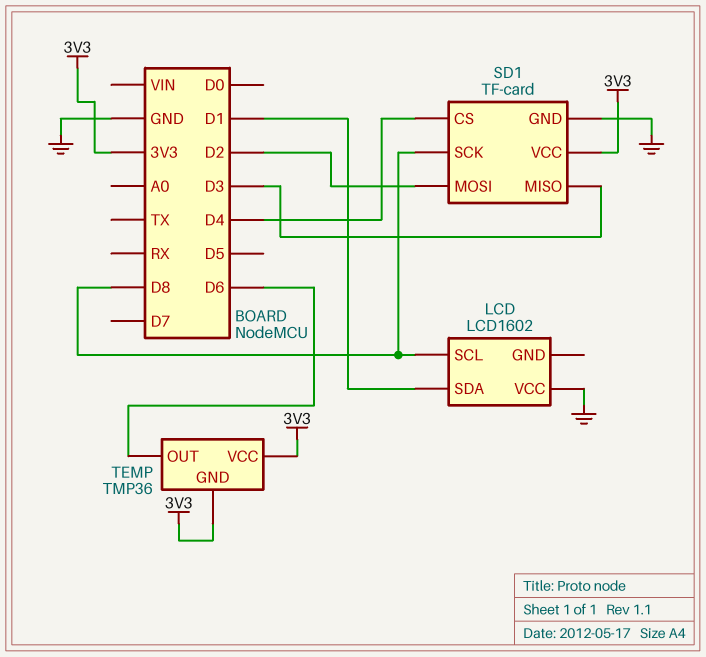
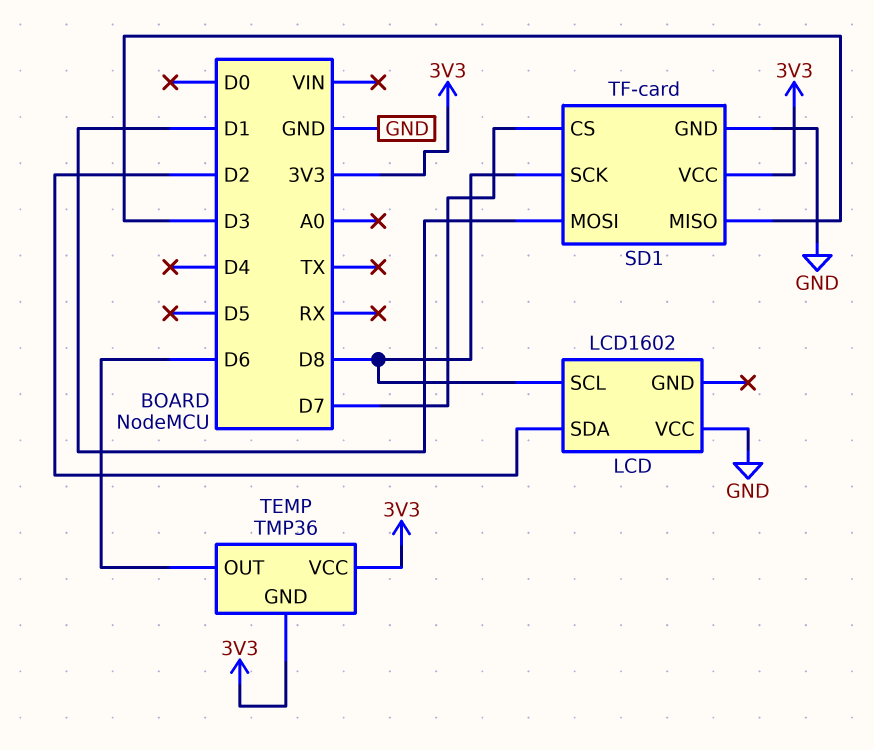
LCD pin SDA: D1 -> D2
SD1 pin CS: D4 -> D7
SD1 pin MOSI: D2 -> D1

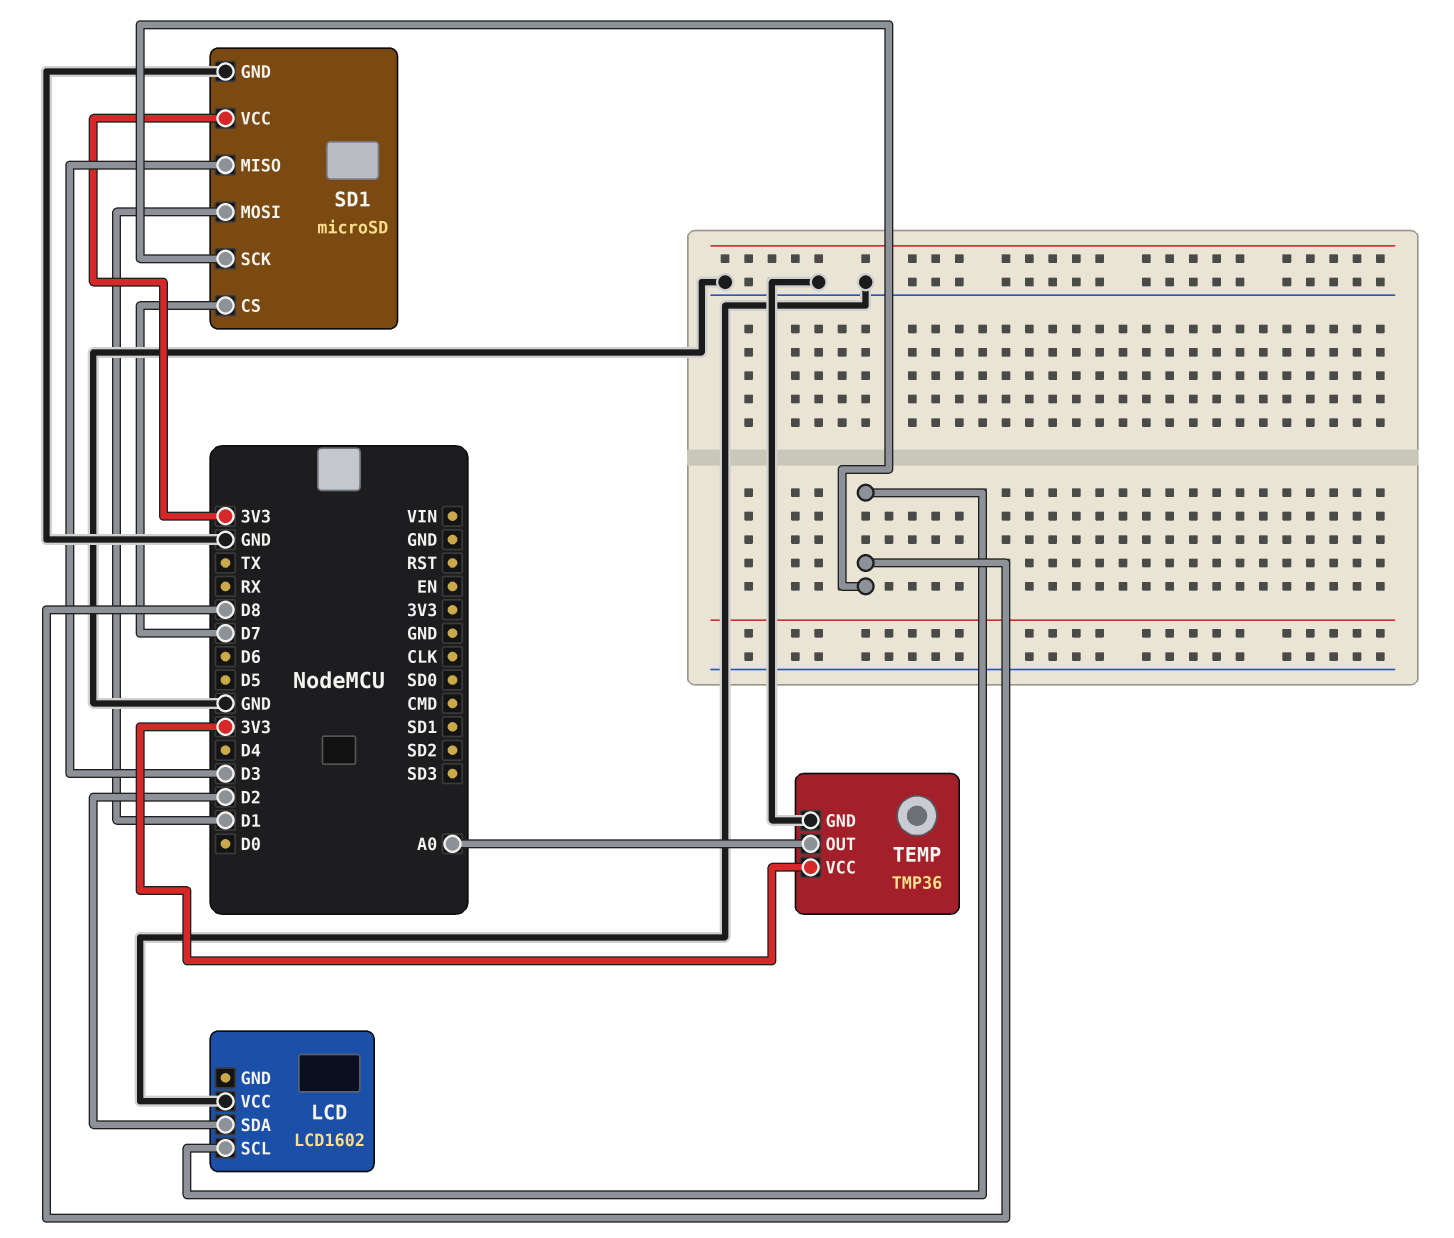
SD1: TF-card -> microSD
TEMP pin GND: 3V3 -> GND
TEMP pin OUT: D6 -> A0

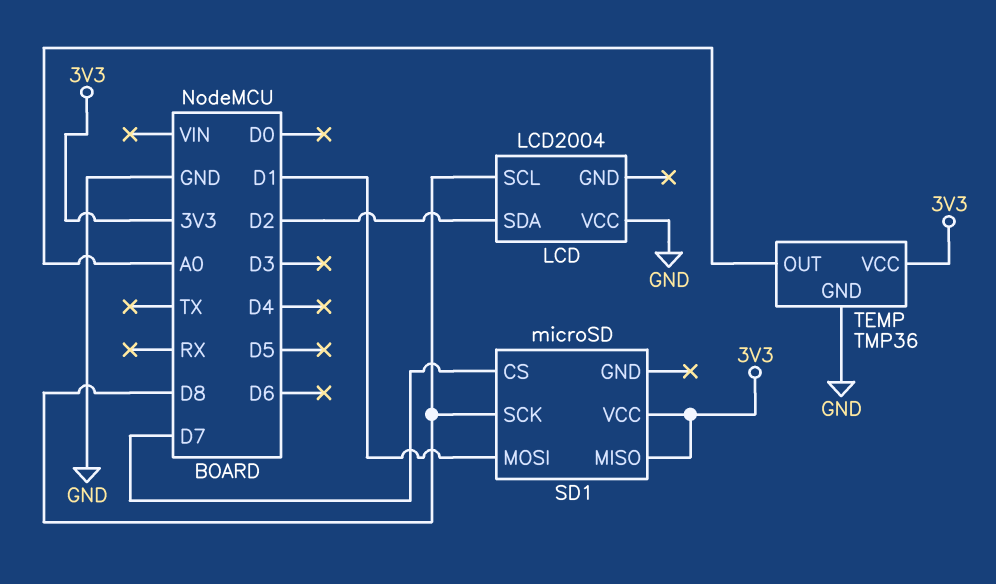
LCD: LCD1602 -> LCD2004
SD1 pin GND: GND -> none
SD1 pin MISO: D3 -> 3V3

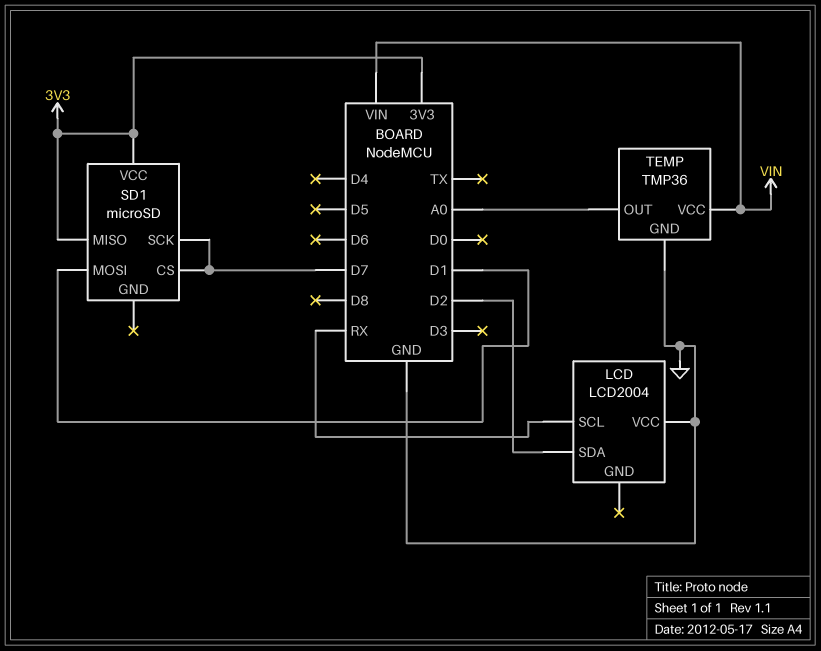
LCD pin SCL: D8 -> RX
SD1 pin SCK: D8 -> D7
TEMP pin VCC: 3V3 -> VIN

